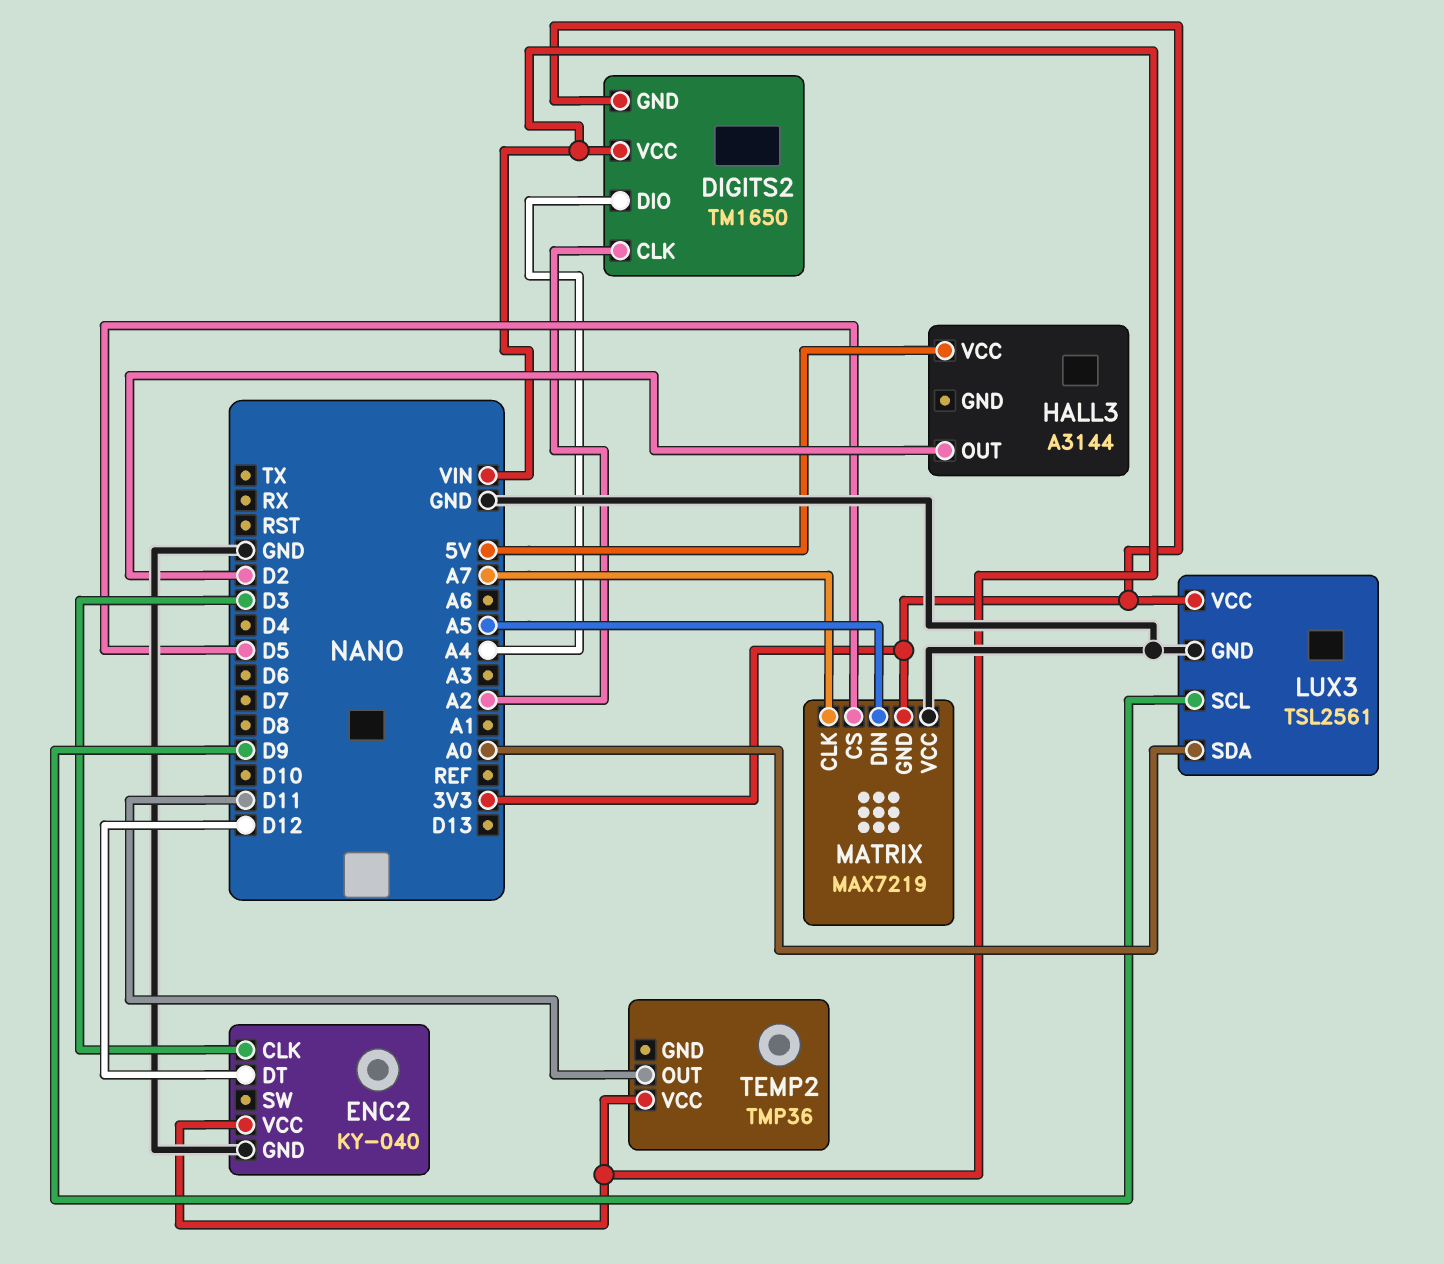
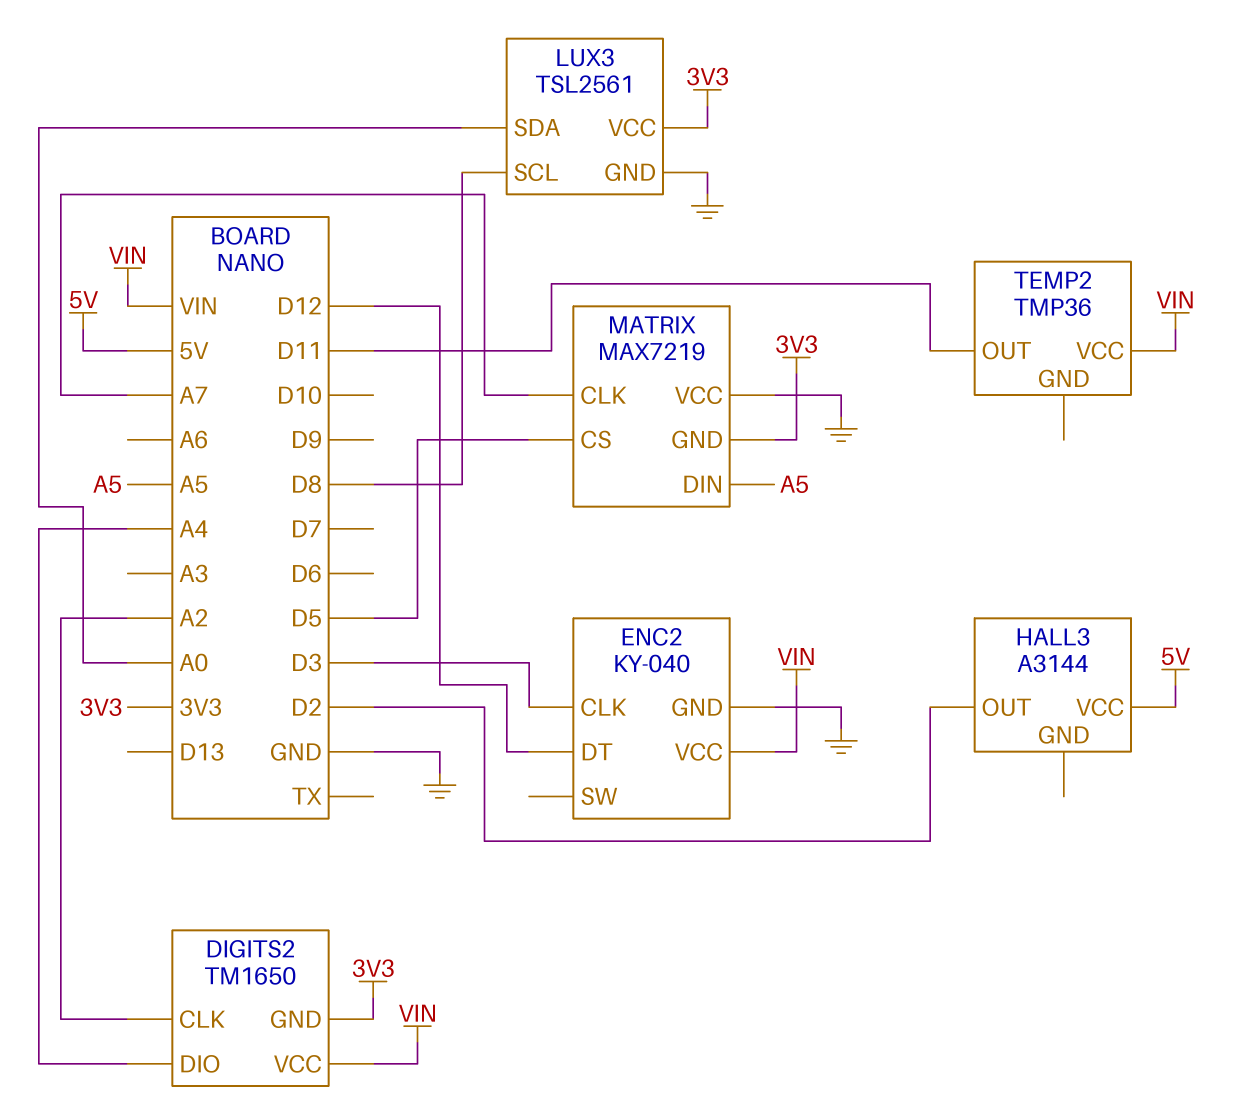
LUX3 pin SCL: D9 -> D8

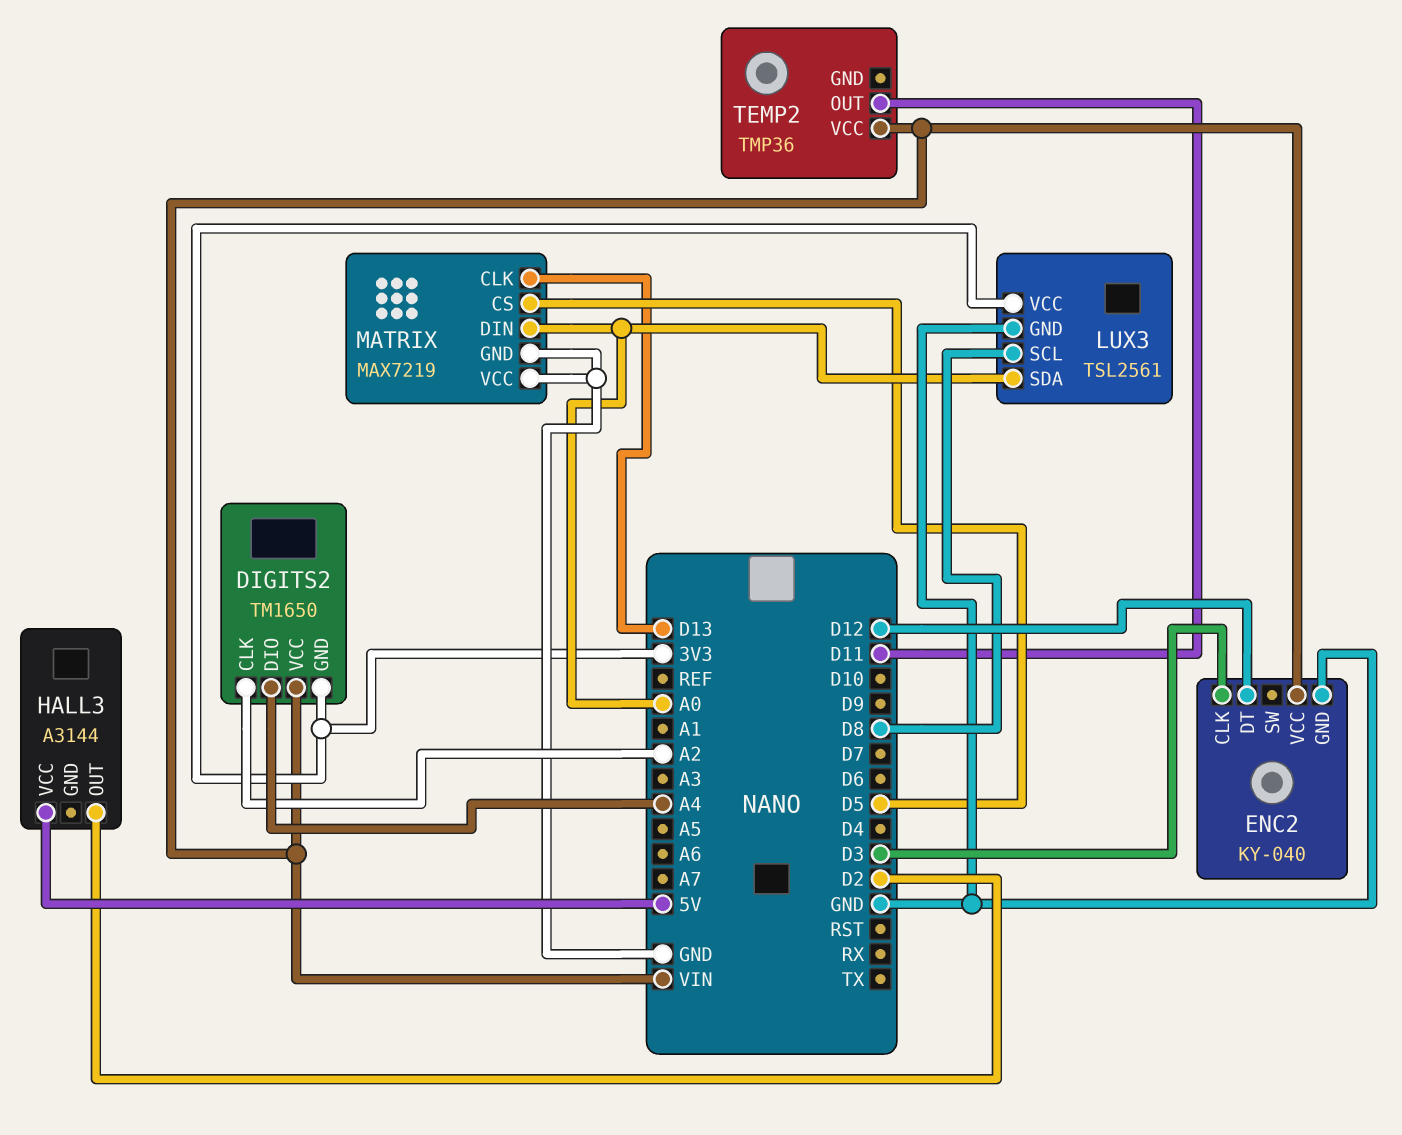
MATRIX pin CLK: A7 -> D13
MATRIX pin DIN: A5 -> A0
MATRIX pin GND: 3V3 -> GND

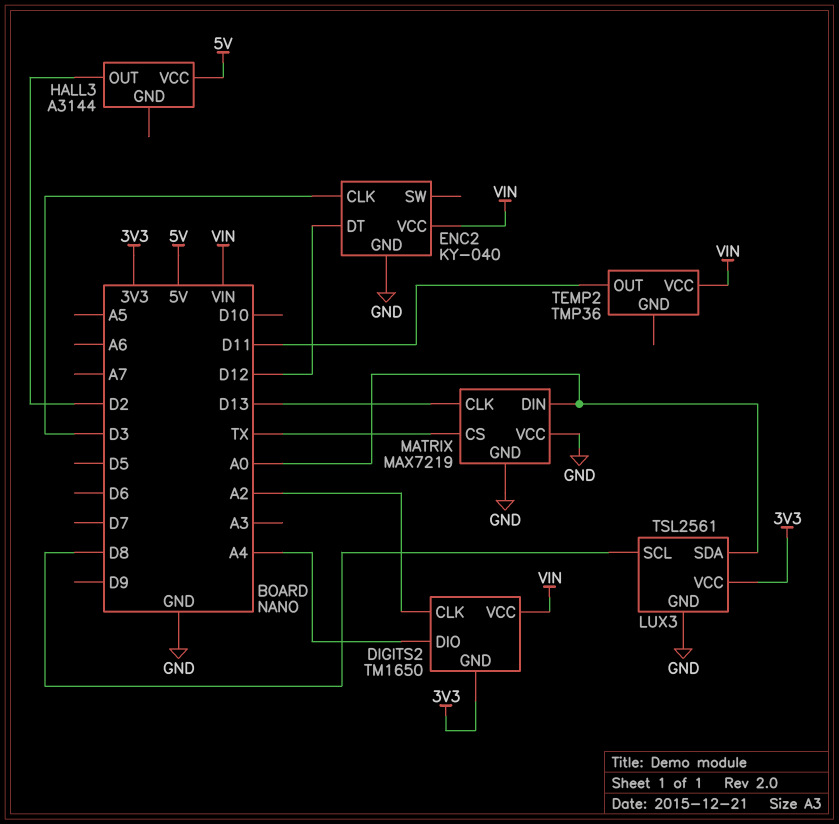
MATRIX pin CS: D5 -> TX

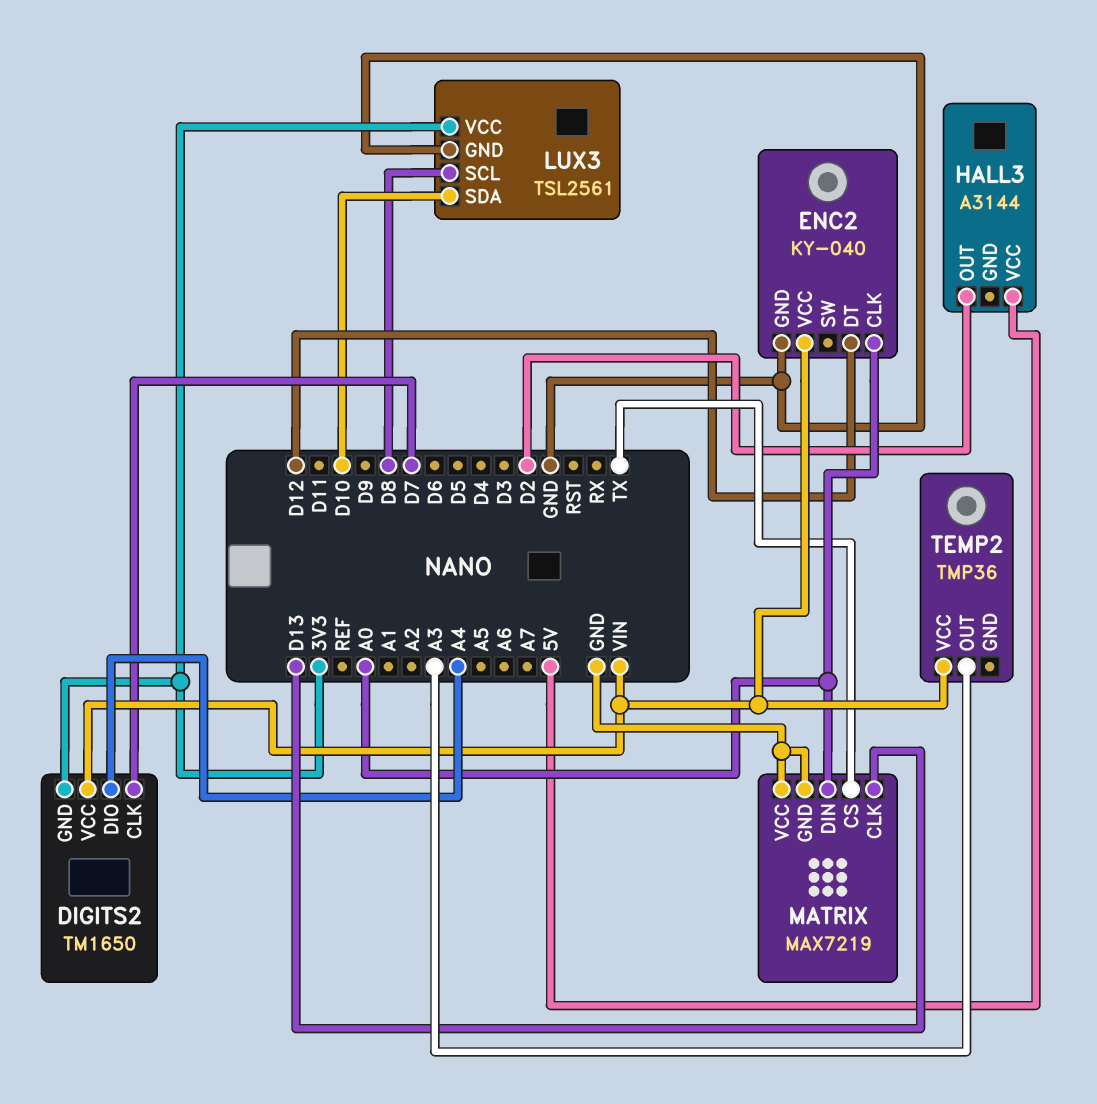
DIGITS2 pin CLK: A2 -> D7
ENC2 pin CLK: D3 -> A0
LUX3 pin SDA: A0 -> D10
TEMP2 pin OUT: D11 -> A3

